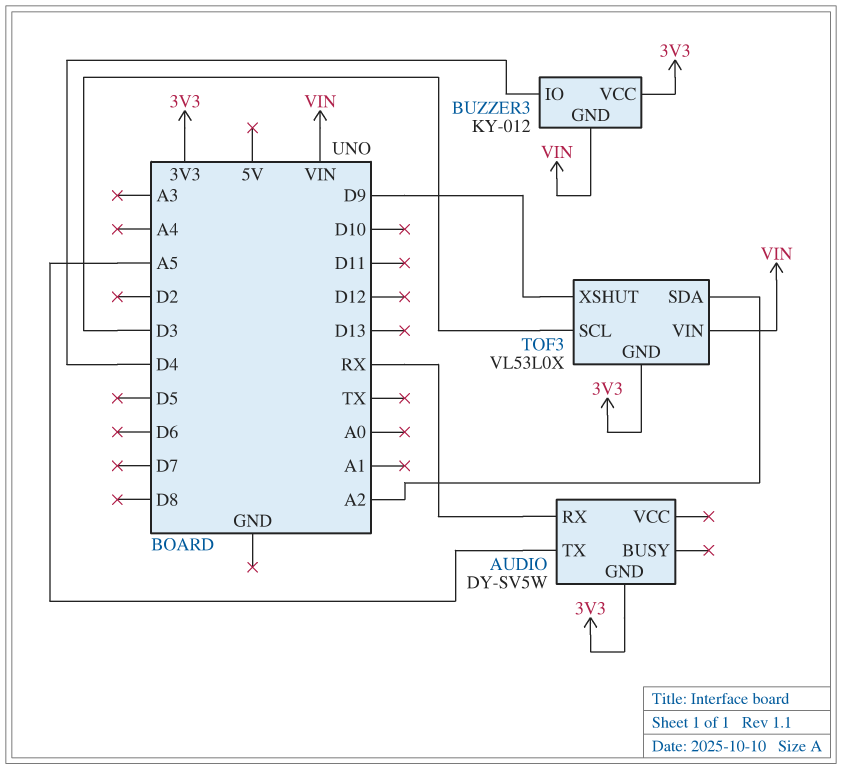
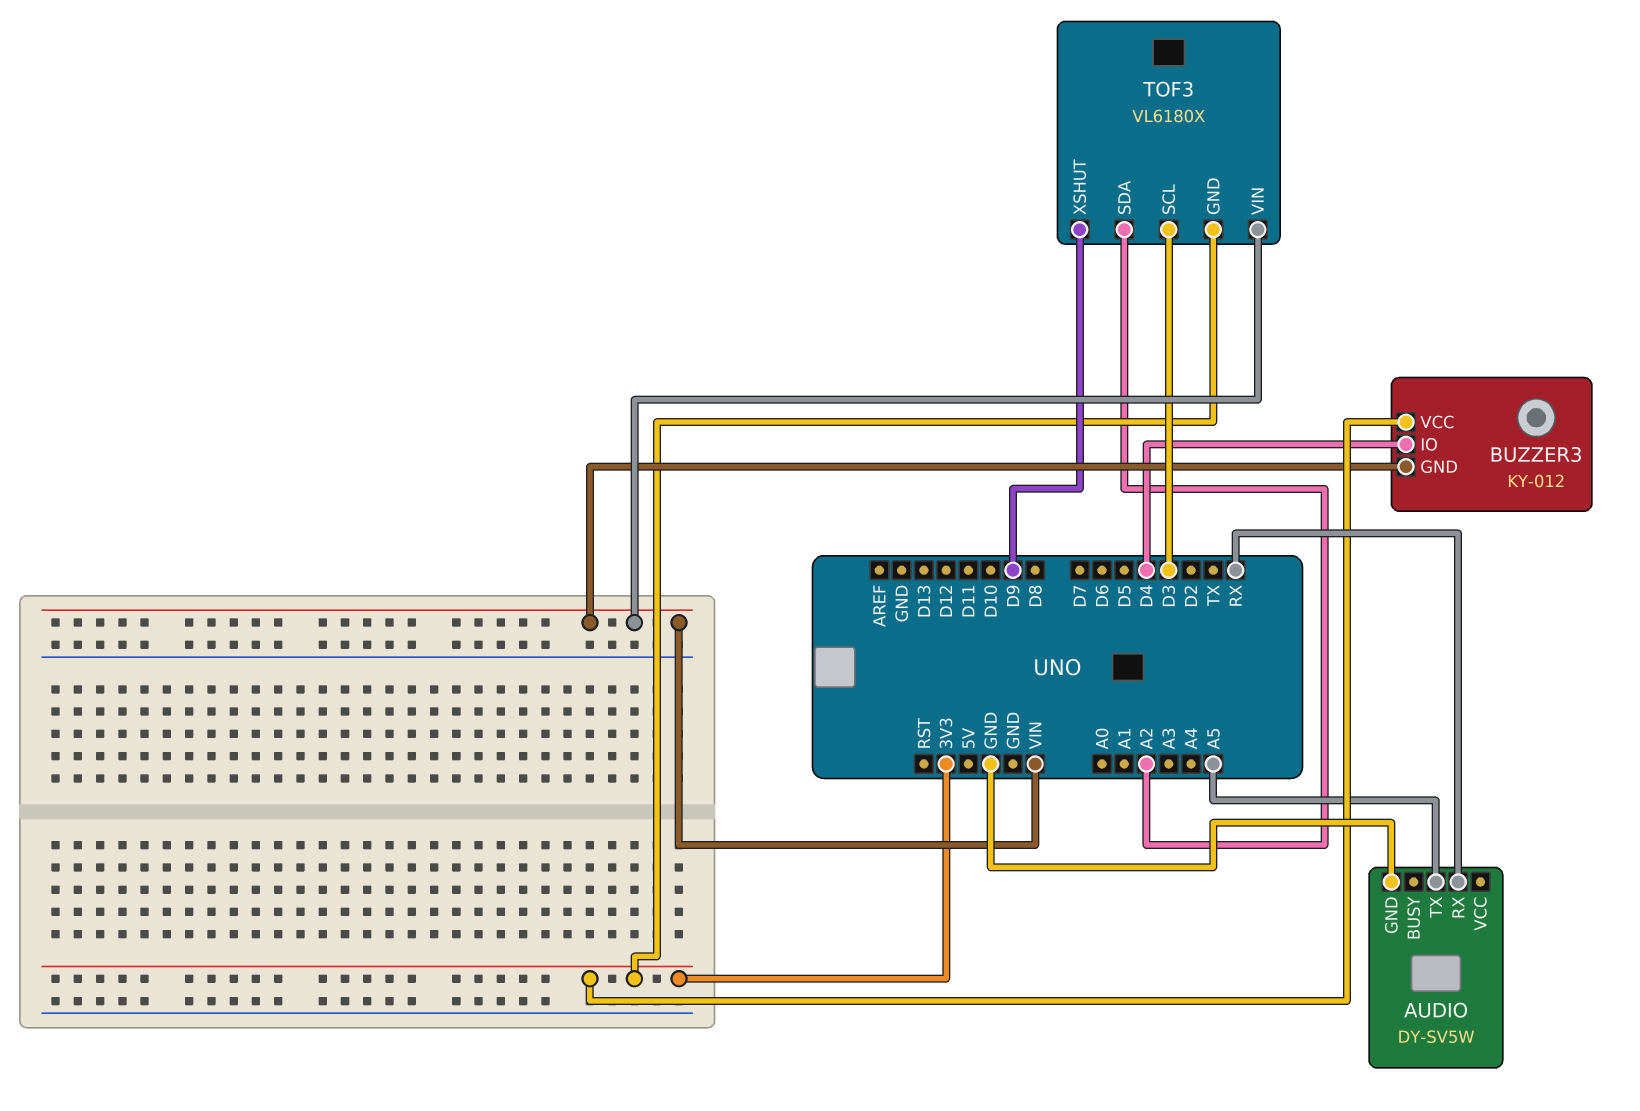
AUDIO pin GND: 3V3 -> GND
TOF3: VL53L0X -> VL6180X

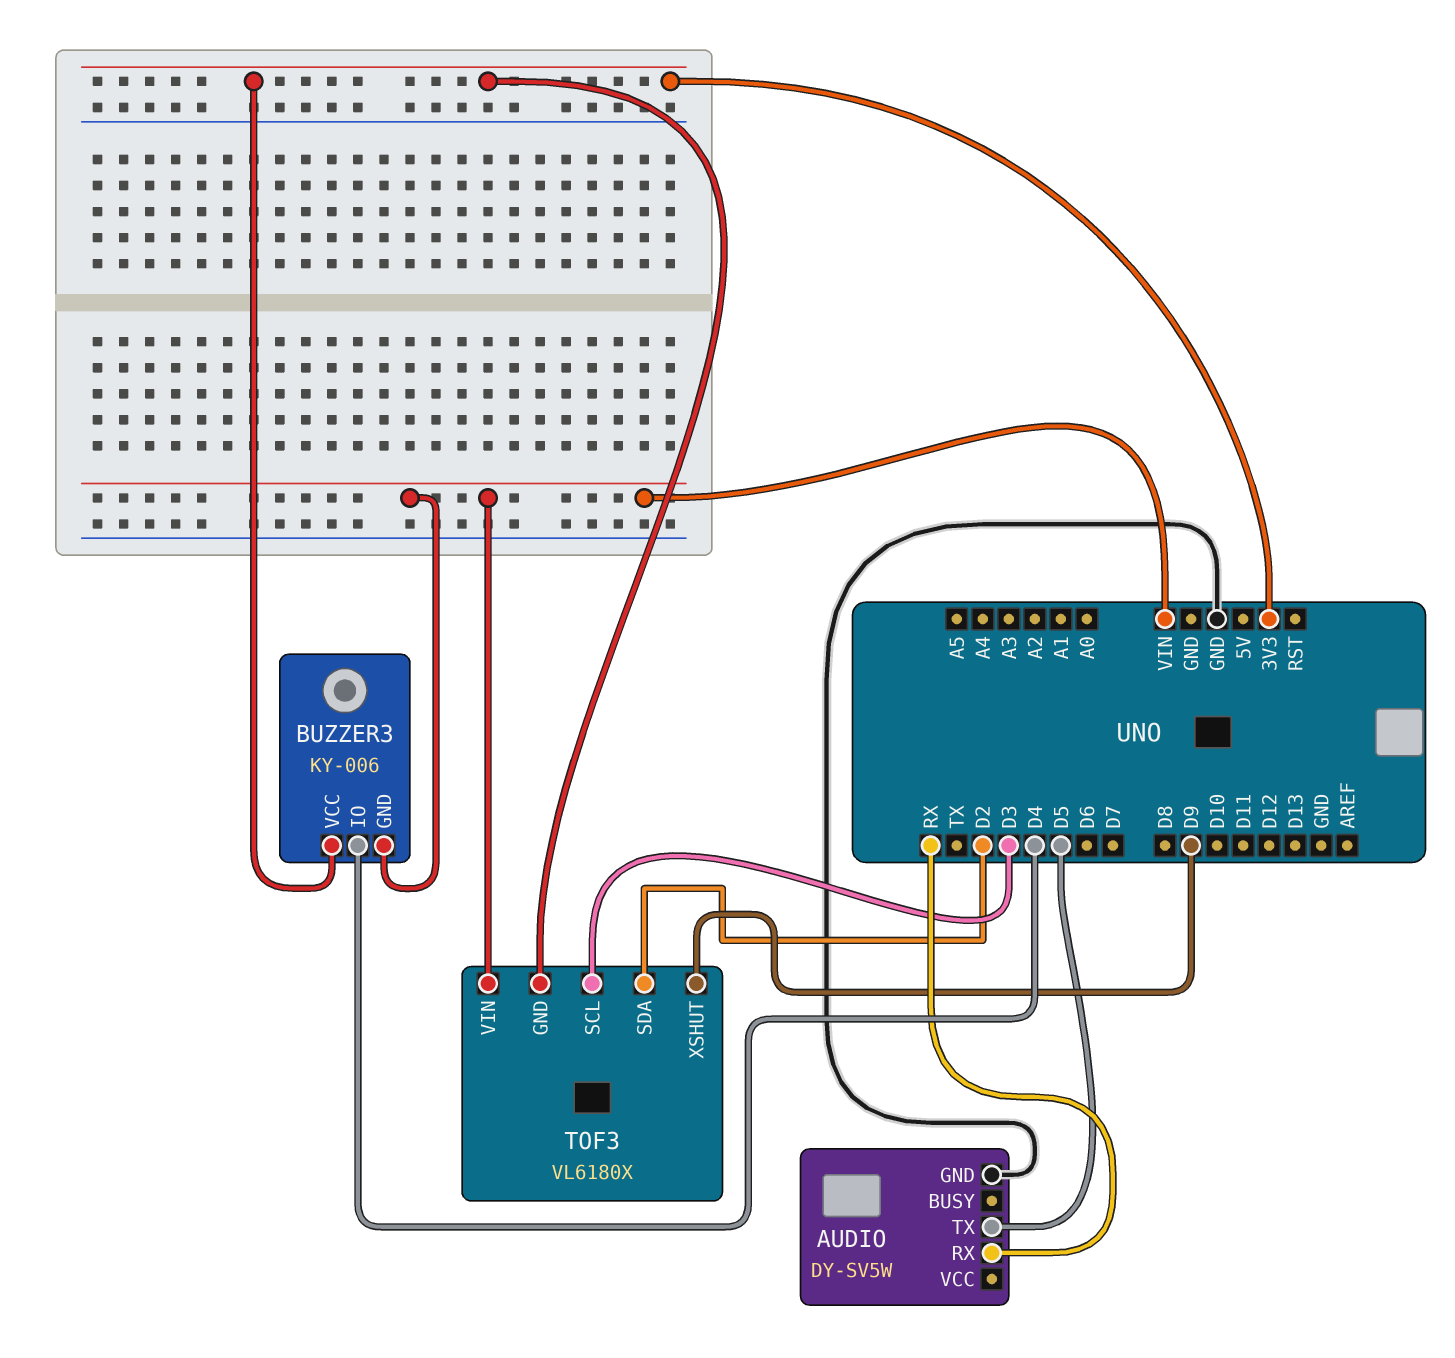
AUDIO pin TX: A5 -> D5
BUZZER3: KY-012 -> KY-006
TOF3 pin SDA: A2 -> D2

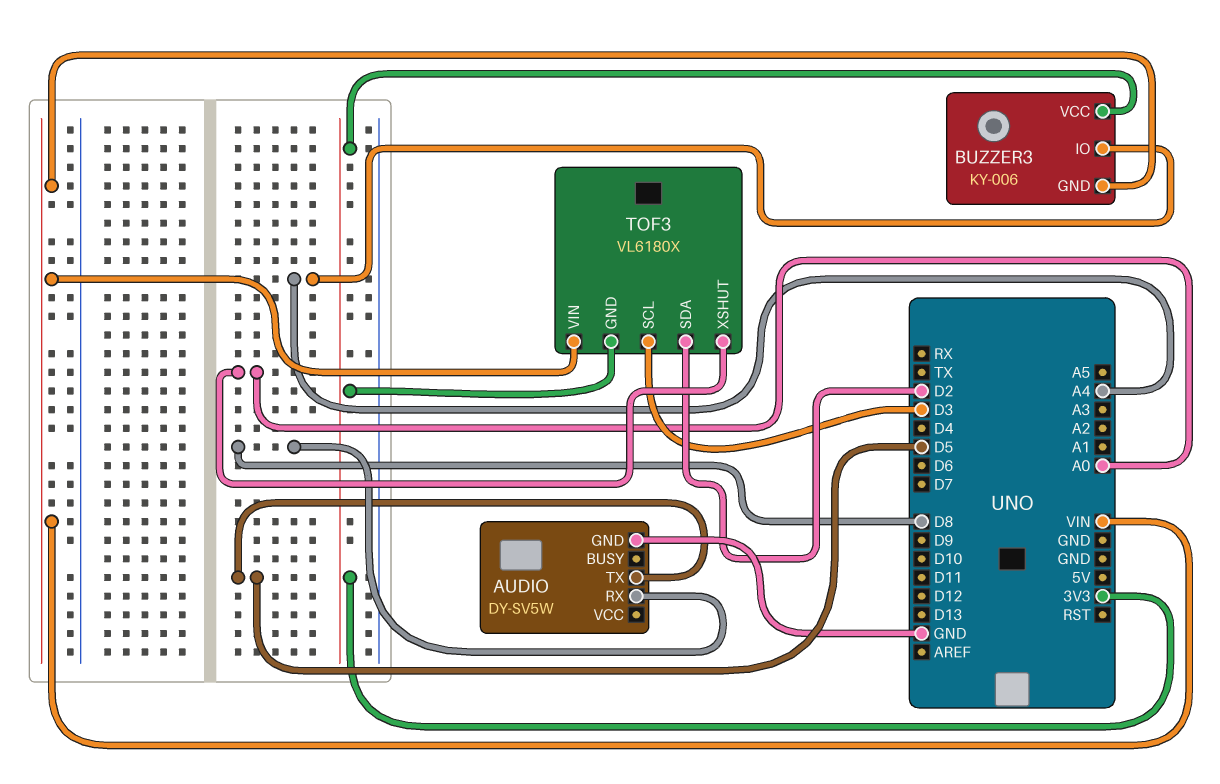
AUDIO pin RX: RX -> D8
BUZZER3 pin IO: D4 -> A4
TOF3 pin XSHUT: D9 -> A0

